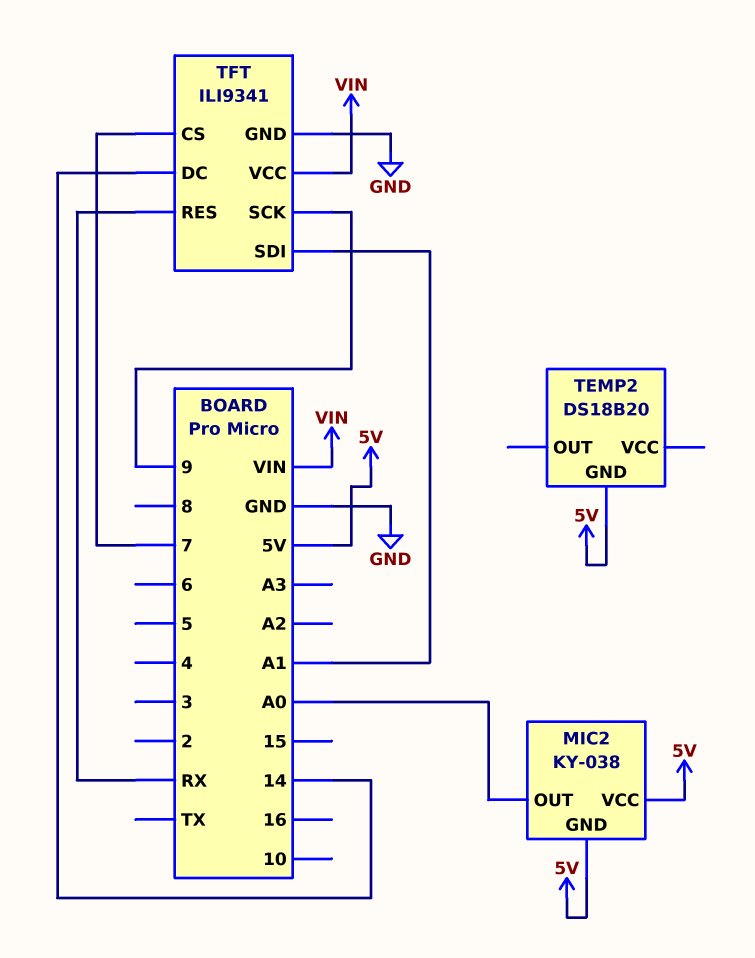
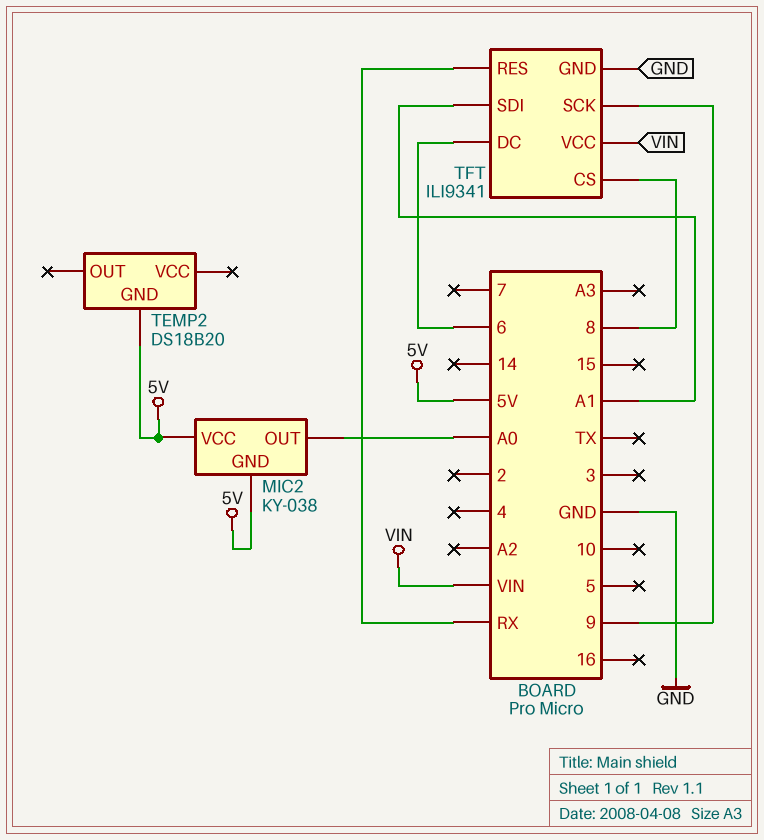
TFT pin CS: 7 -> 8
TFT pin DC: 14 -> 6

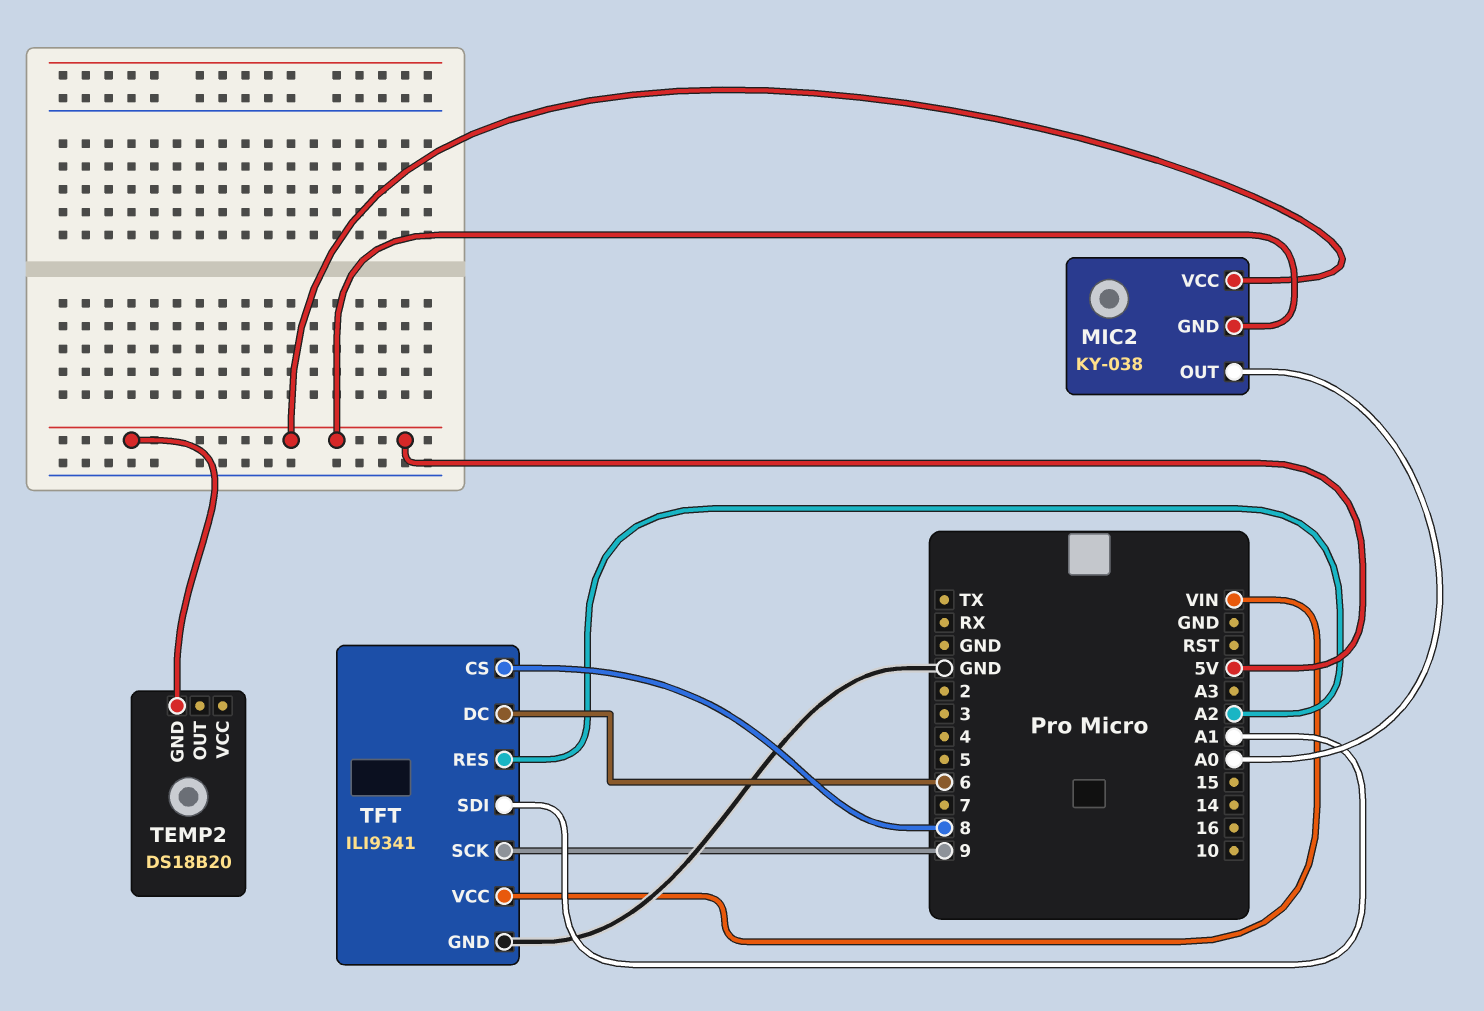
TFT pin RES: RX -> A2

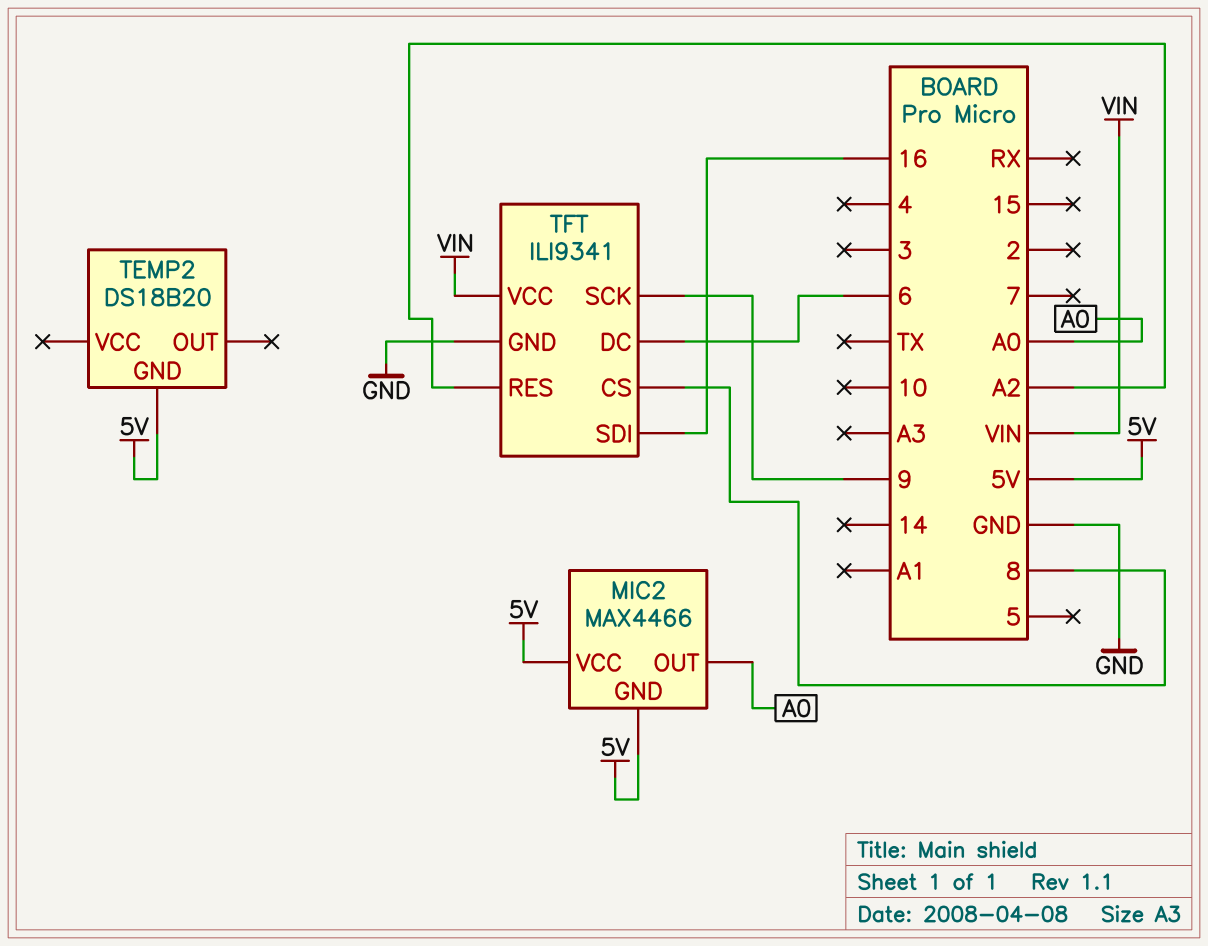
MIC2: KY-038 -> MAX4466
TFT pin SDI: A1 -> 16

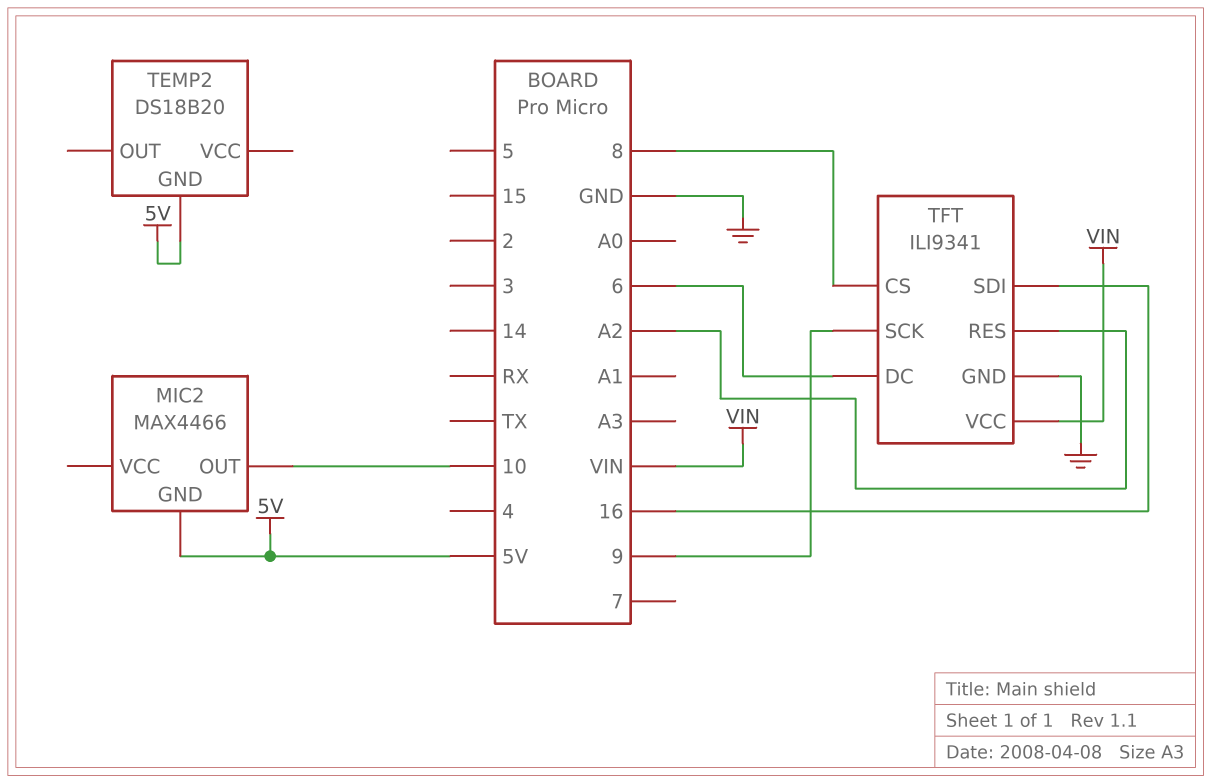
MIC2 pin OUT: A0 -> 10
MIC2 pin VCC: 5V -> none

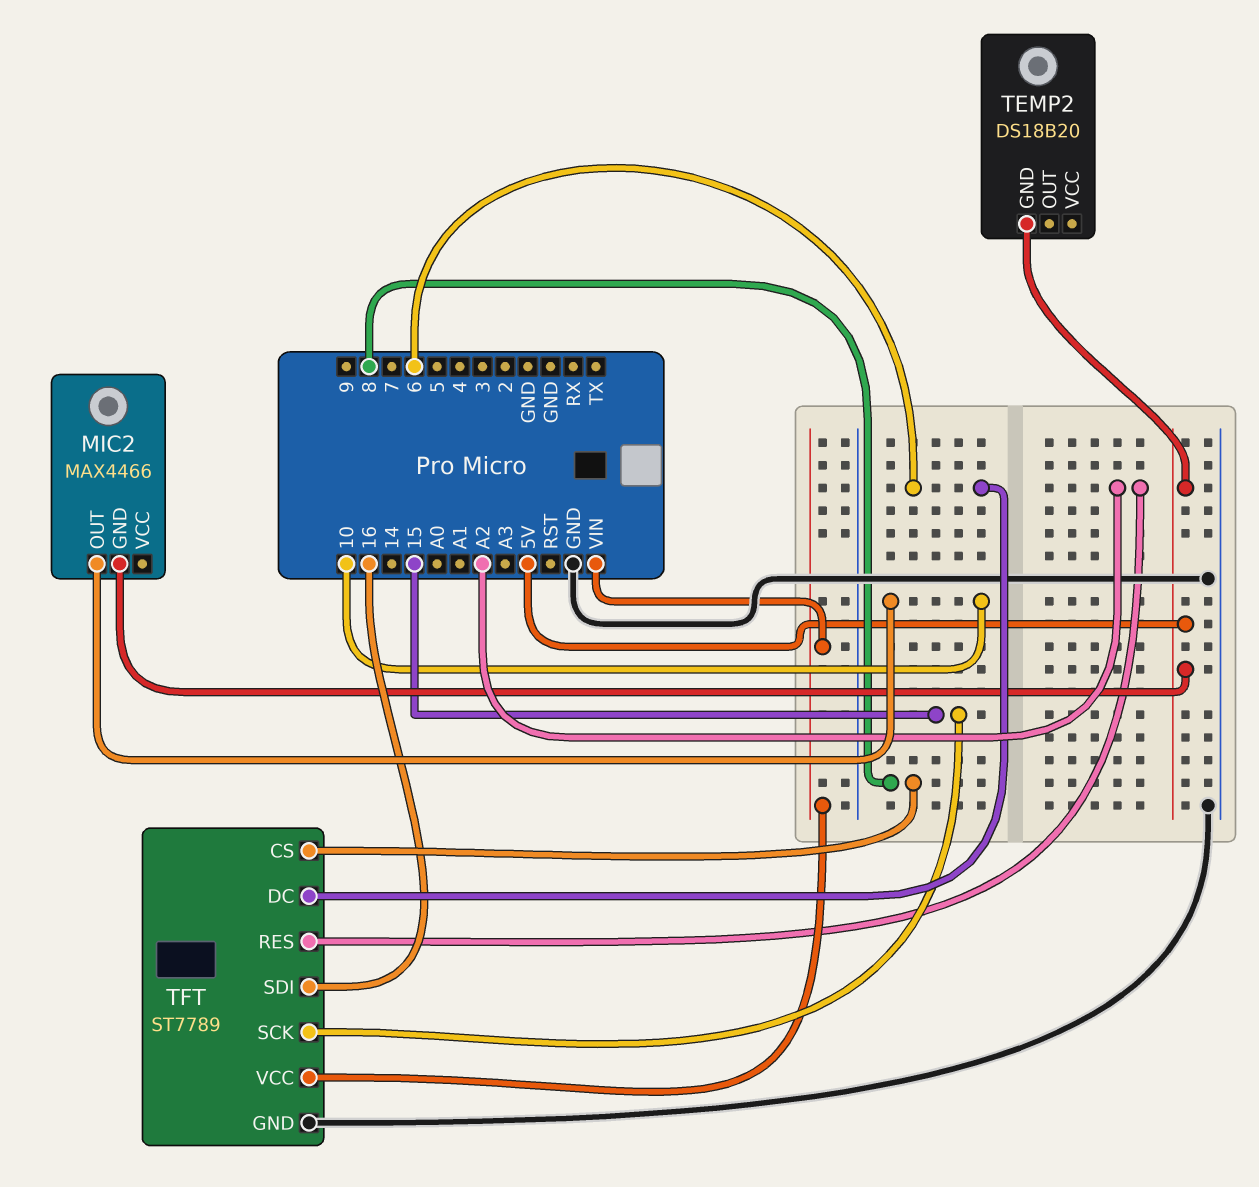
TFT: ILI9341 -> ST7789
TFT pin SCK: 9 -> 15

